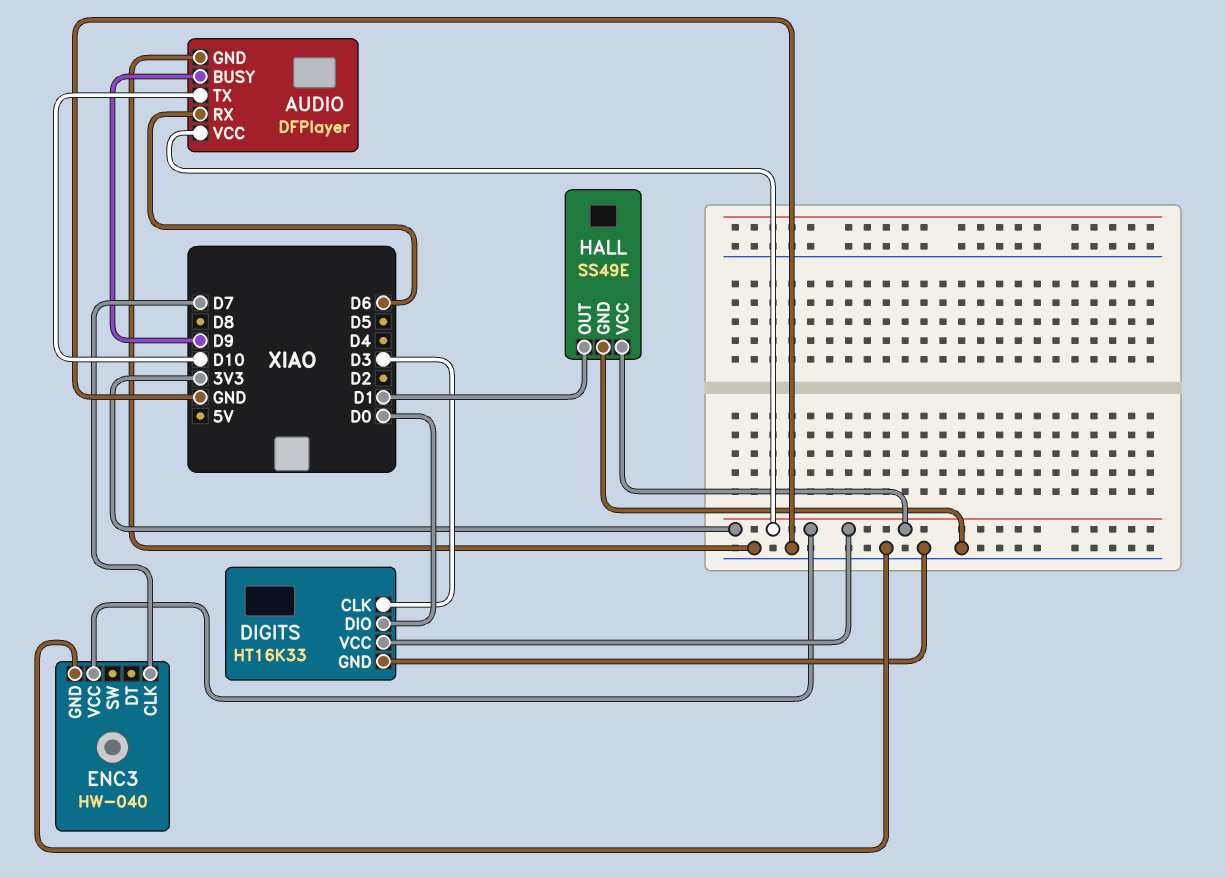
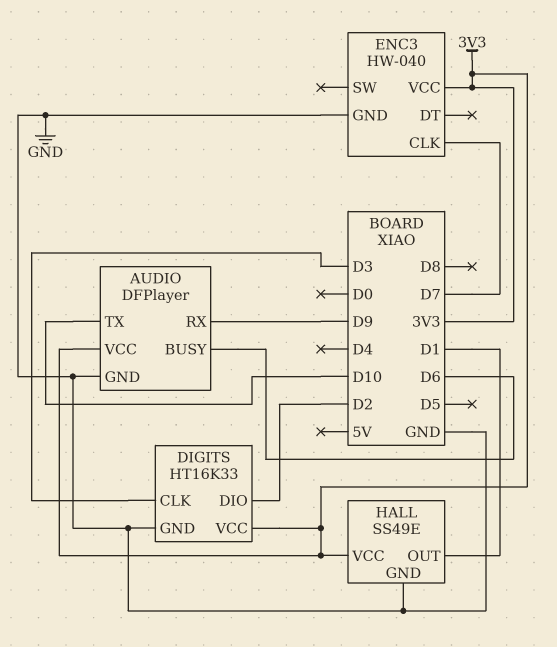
AUDIO pin BUSY: D9 -> D6
AUDIO pin RX: D6 -> D9
DIGITS pin DIO: D0 -> D2

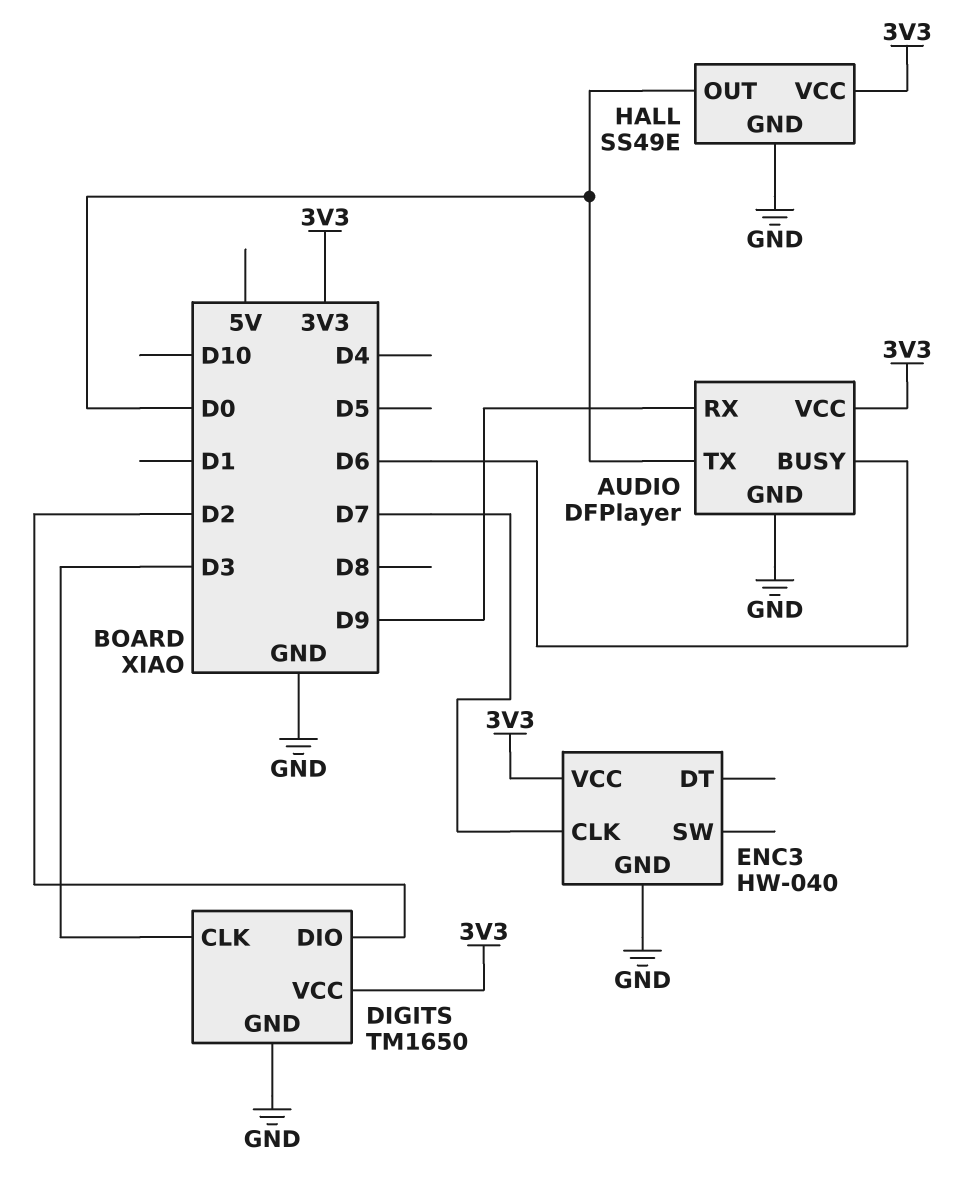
AUDIO pin TX: D10 -> D0
DIGITS: HT16K33 -> TM1650
HALL pin OUT: D1 -> D0

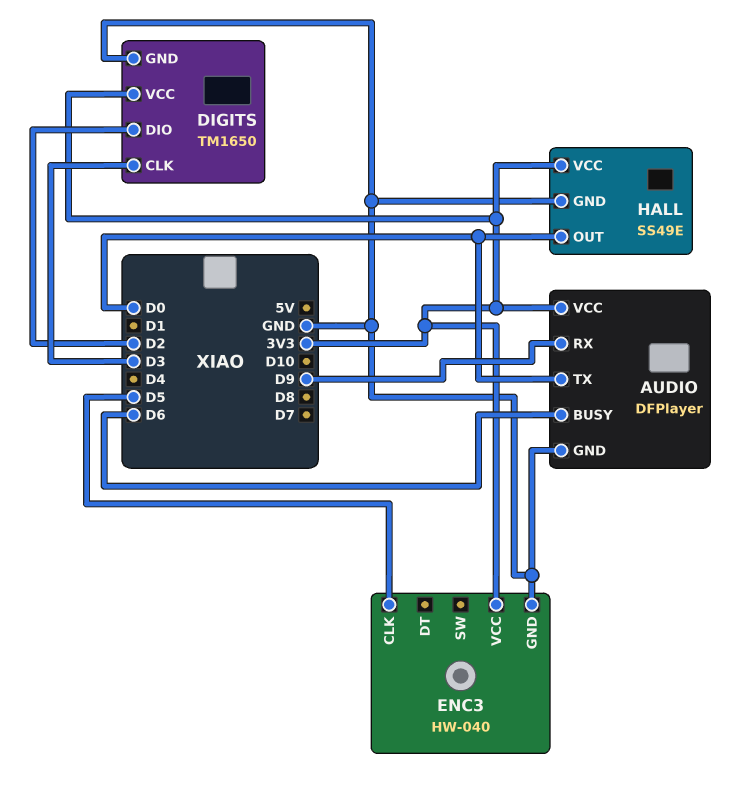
ENC3 pin CLK: D7 -> D5

